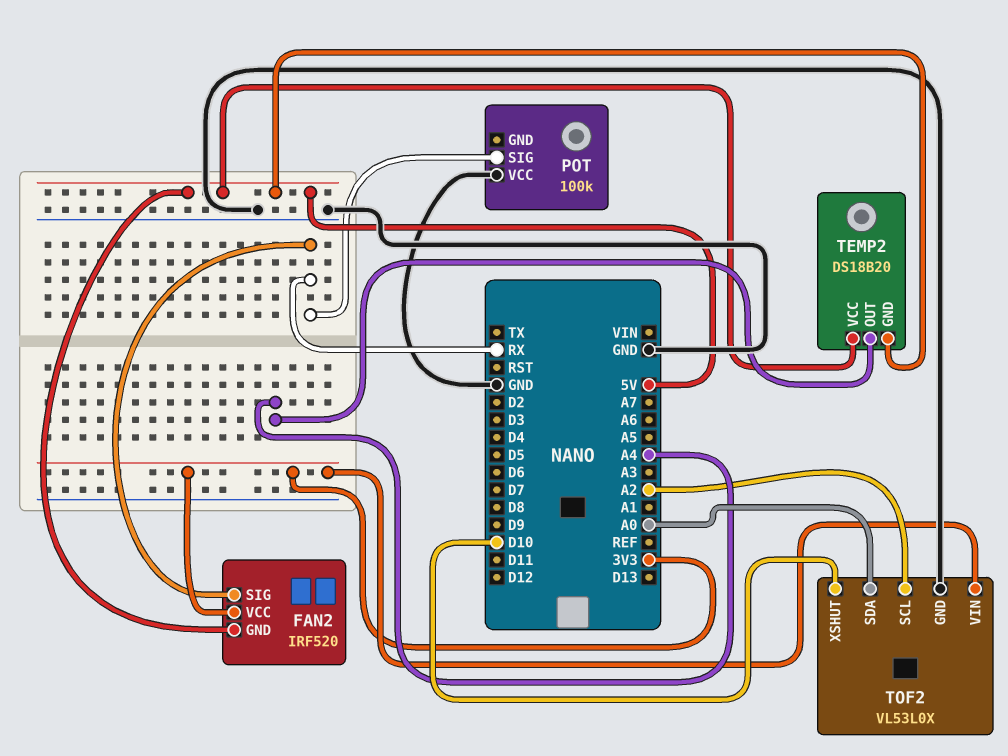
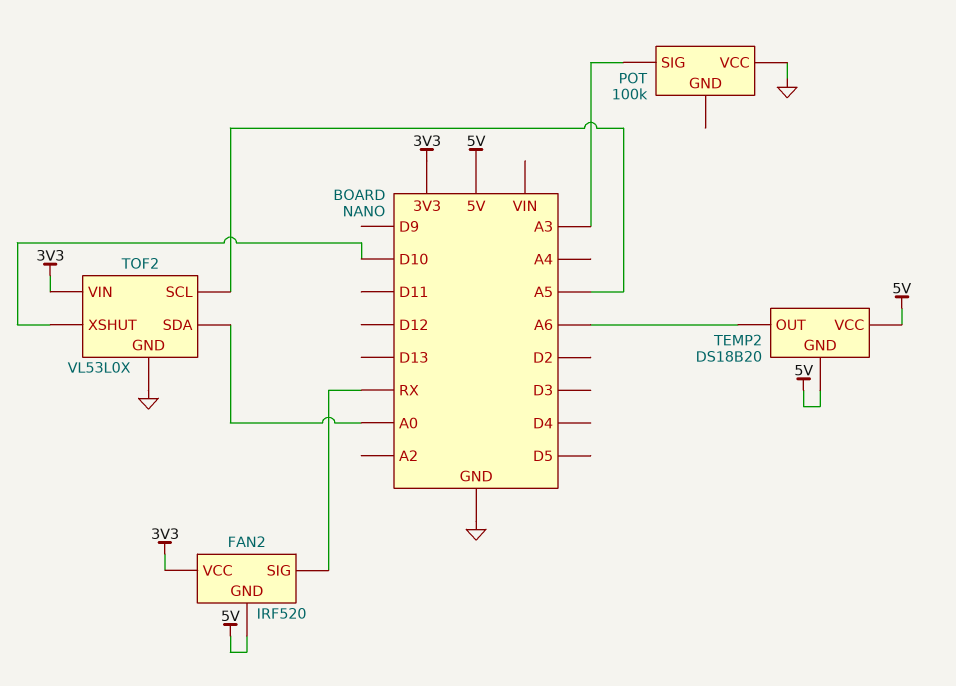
POT pin SIG: RX -> A3
TEMP2 pin OUT: A4 -> A6
TOF2 pin SCL: A2 -> A5

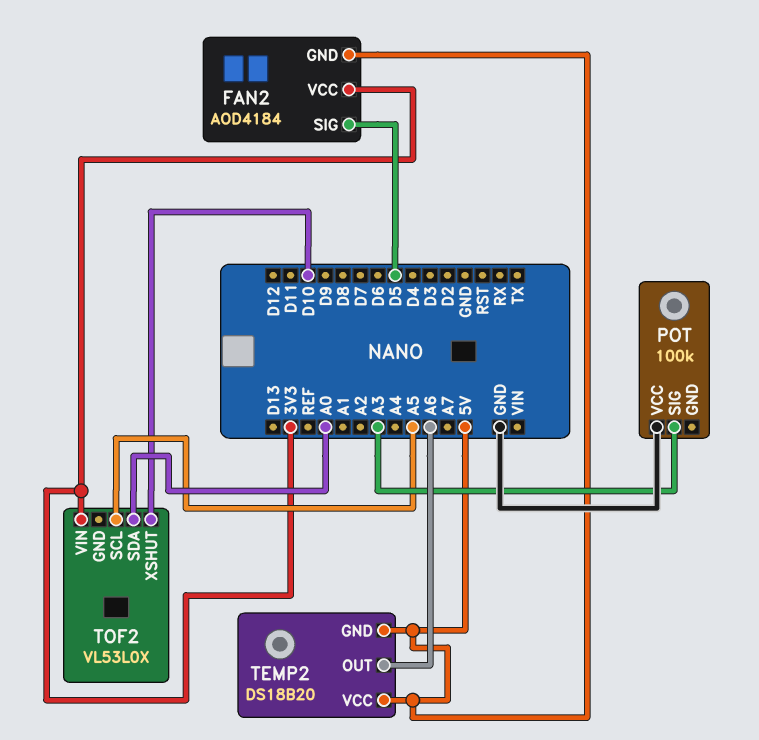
FAN2: IRF520 -> AOD4184
FAN2 pin SIG: RX -> D5
TOF2 pin GND: GND -> none

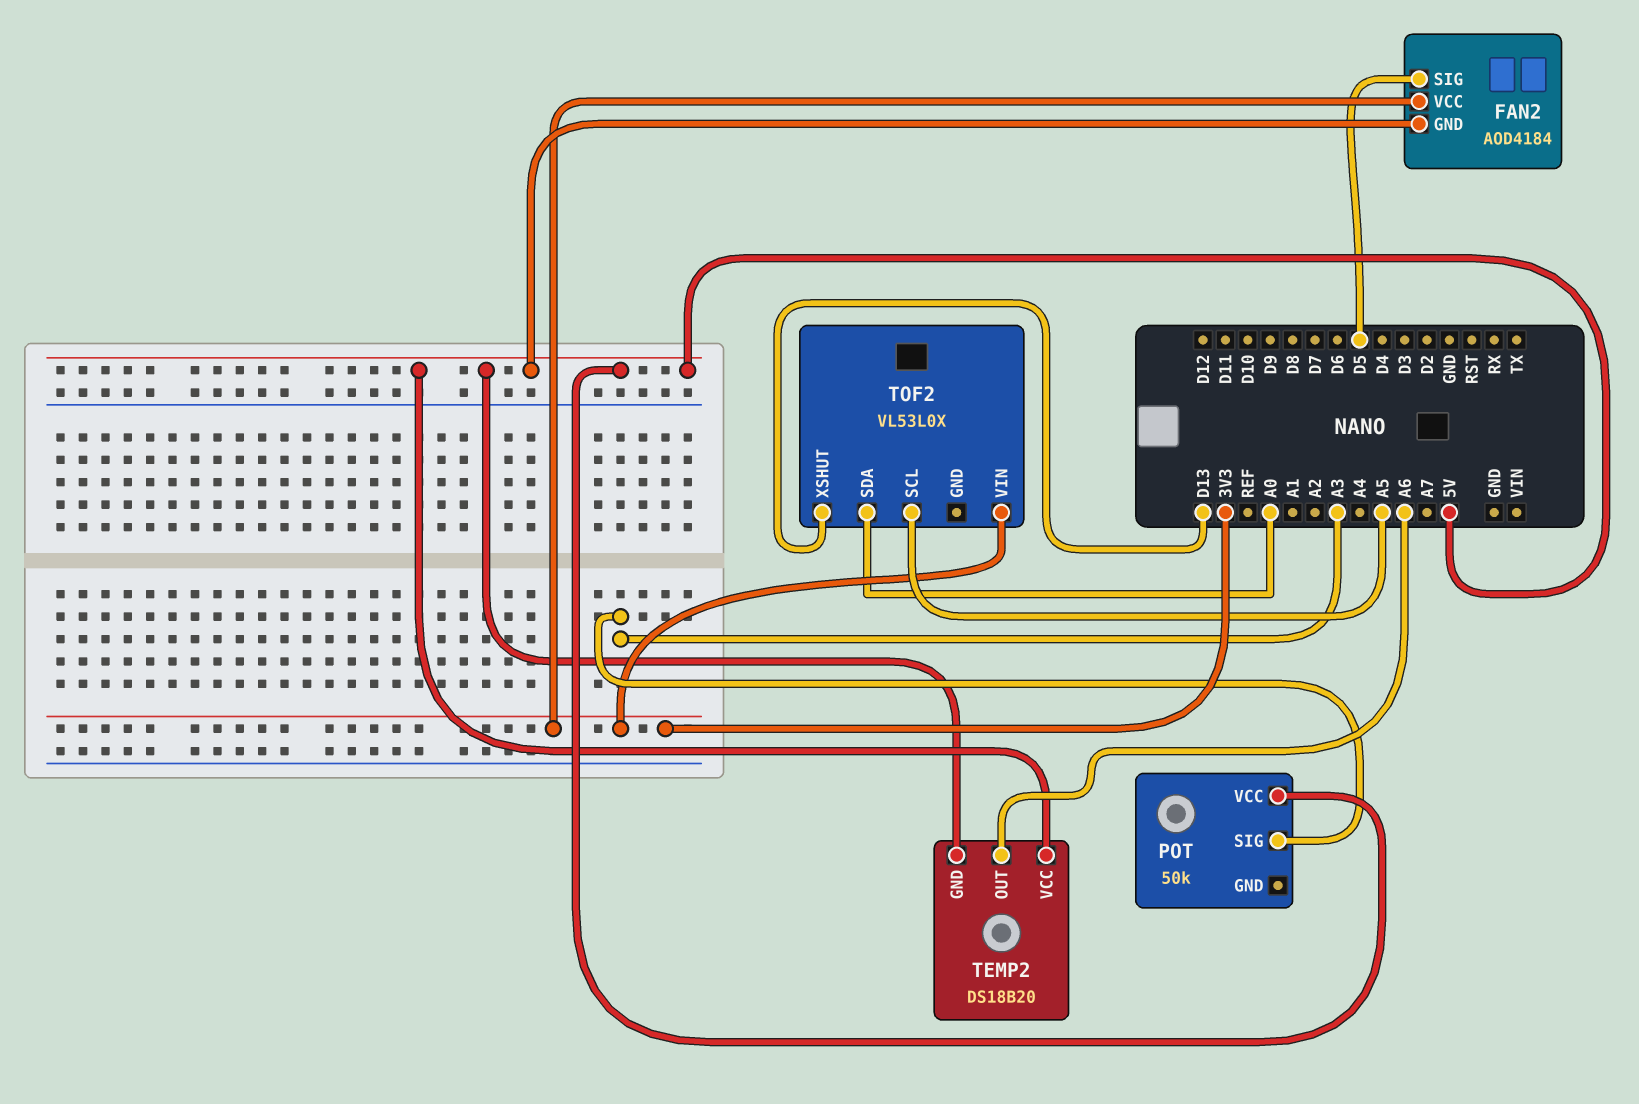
POT: 100k -> 50k
POT pin VCC: GND -> 5V
TOF2 pin XSHUT: D10 -> D13

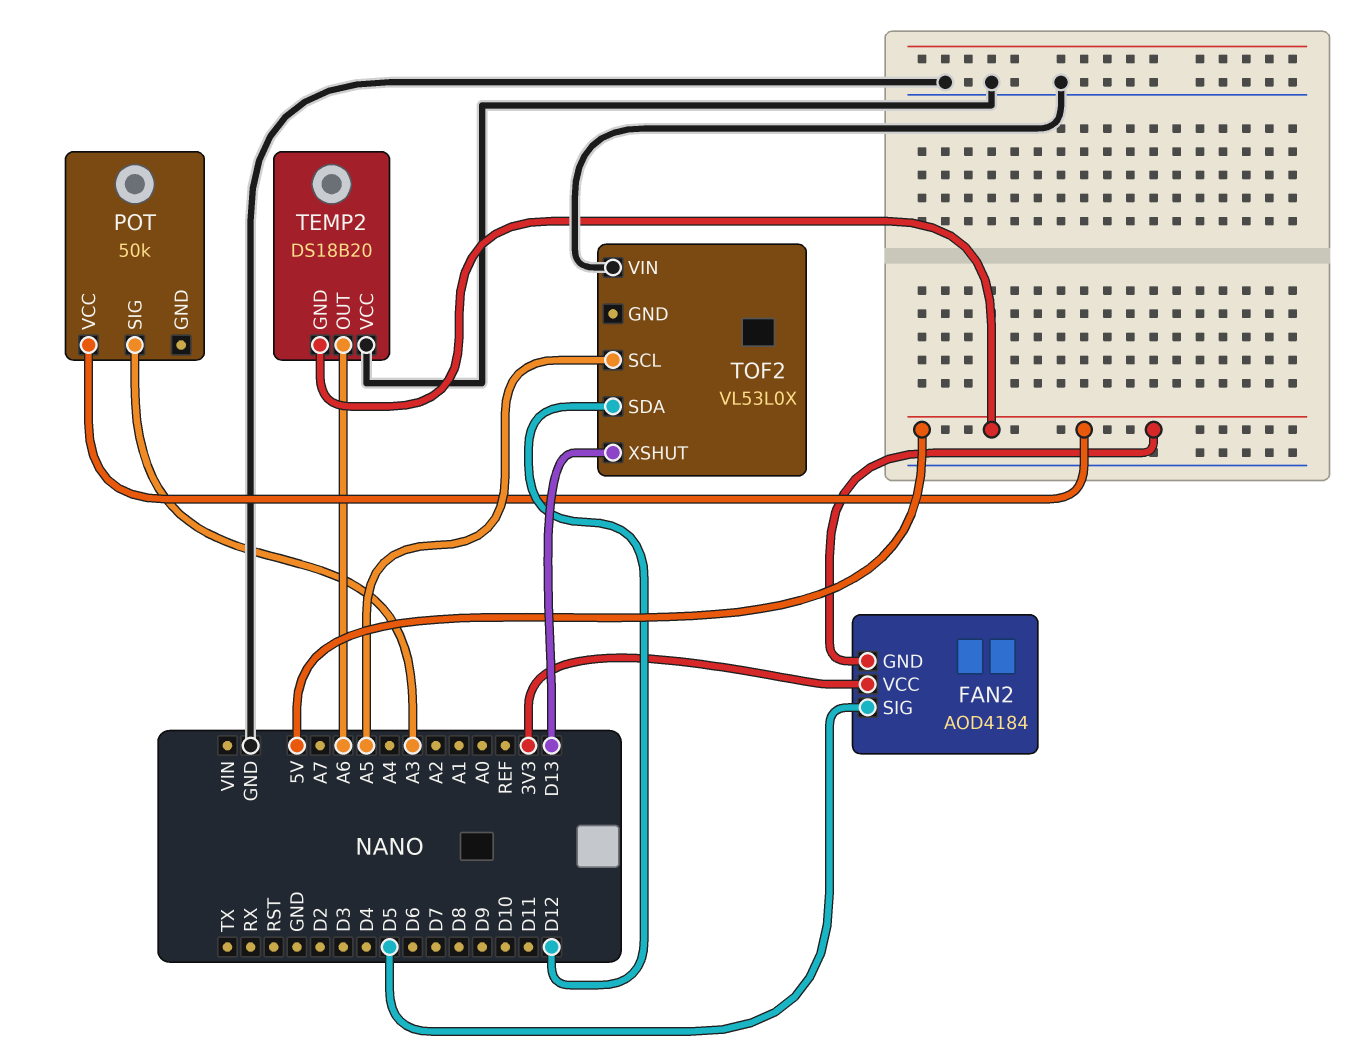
TEMP2 pin VCC: 5V -> GND
TOF2 pin SDA: A0 -> D12
TOF2 pin VIN: 3V3 -> GND

